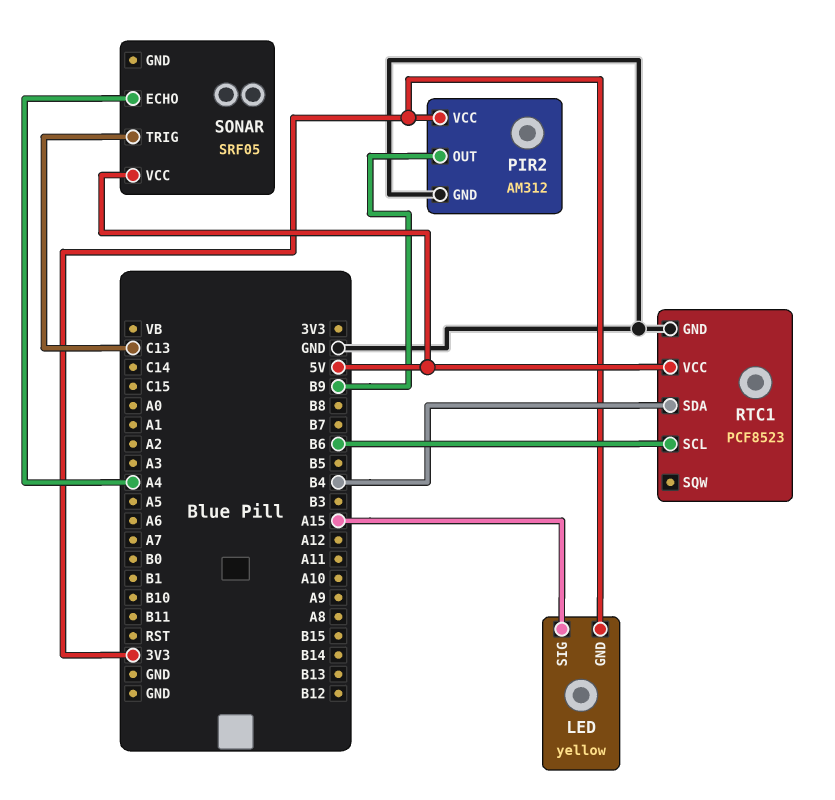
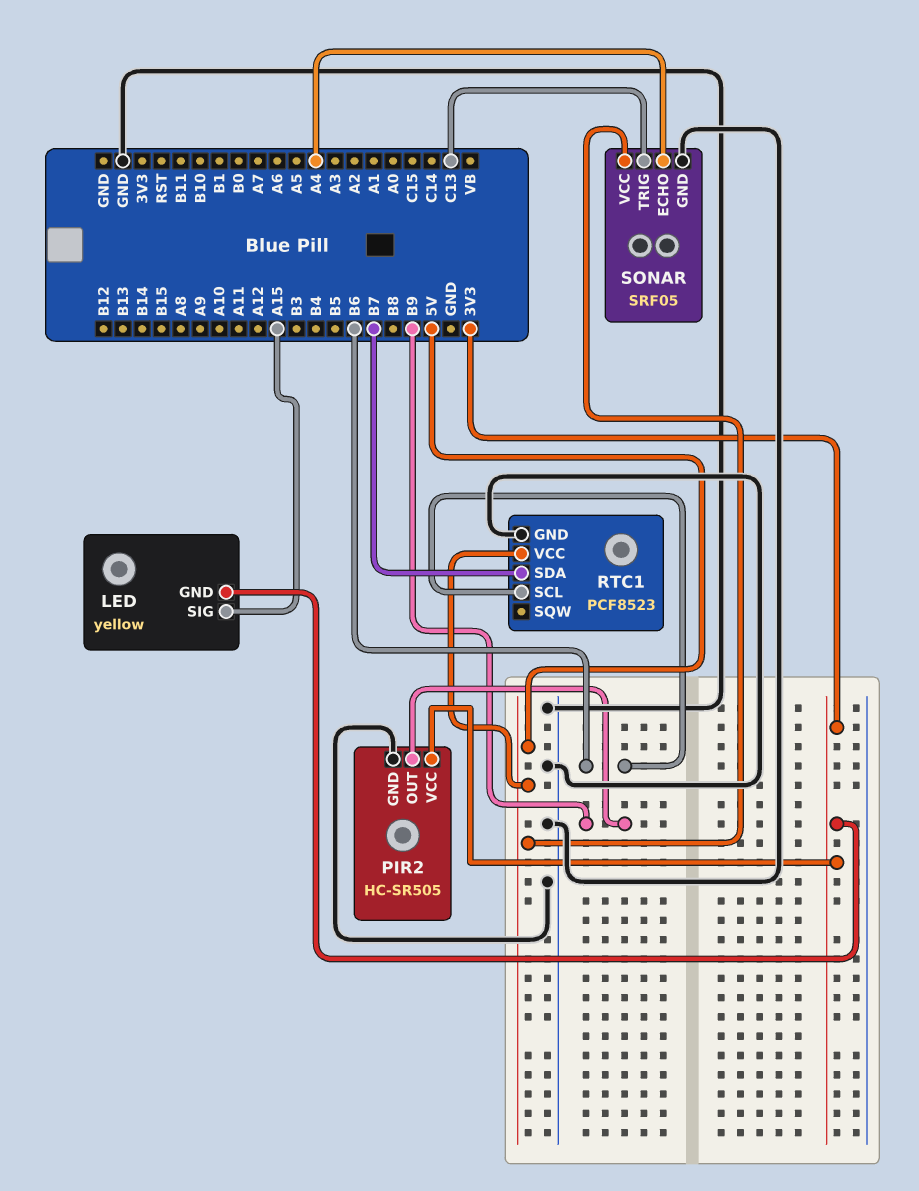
PIR2: AM312 -> HC-SR505
RTC1 pin SDA: B4 -> B7
SONAR pin GND: none -> GND

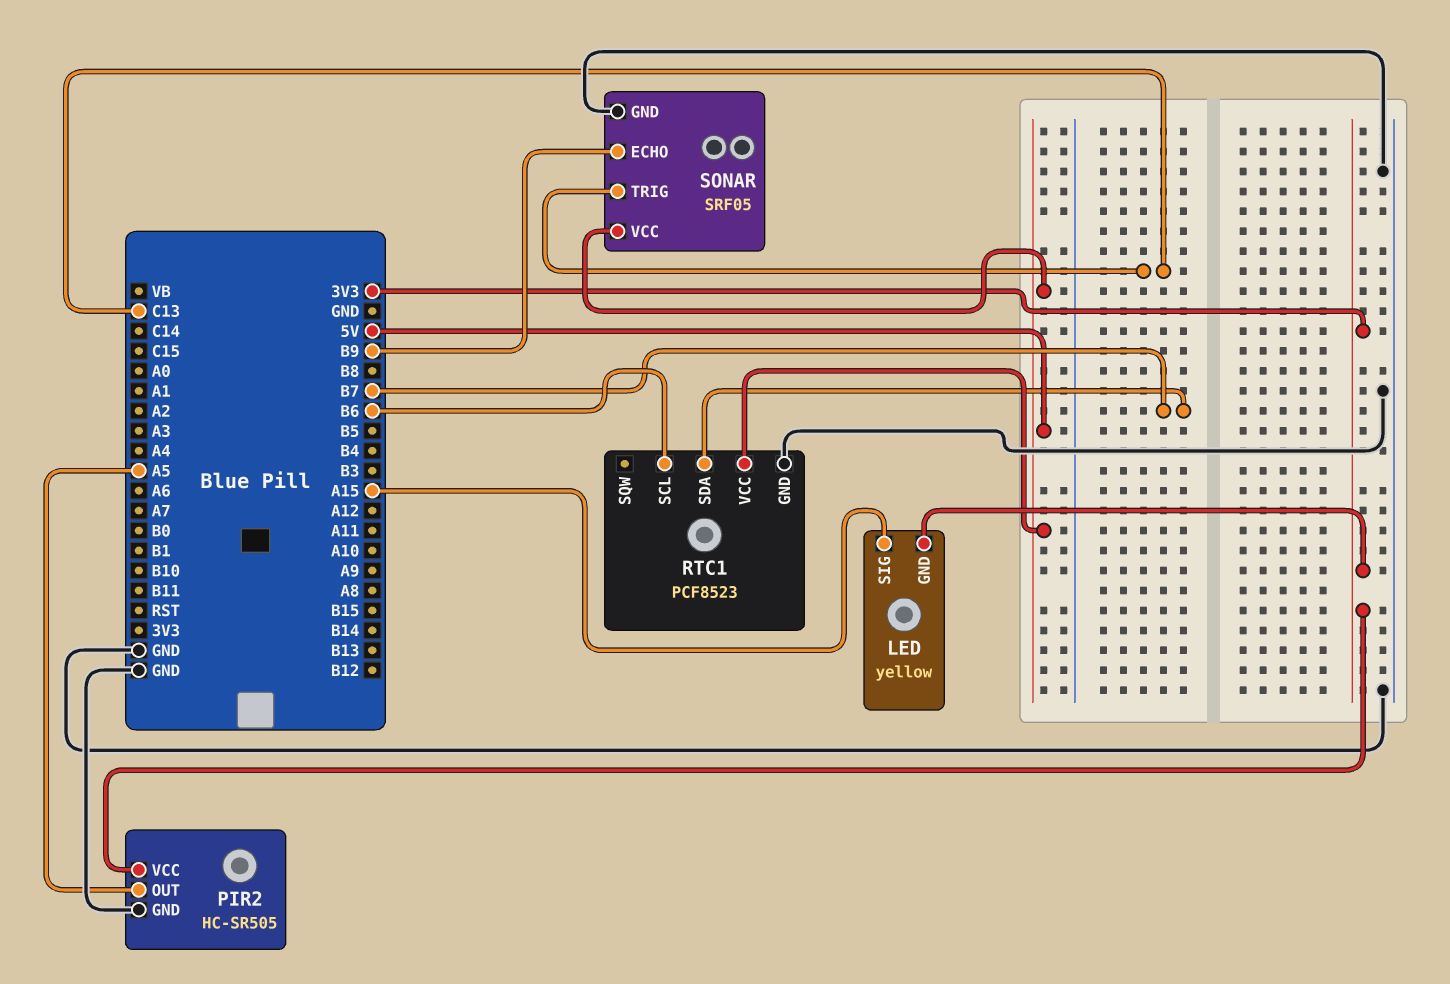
PIR2 pin OUT: B9 -> A5
SONAR pin ECHO: A4 -> B9

